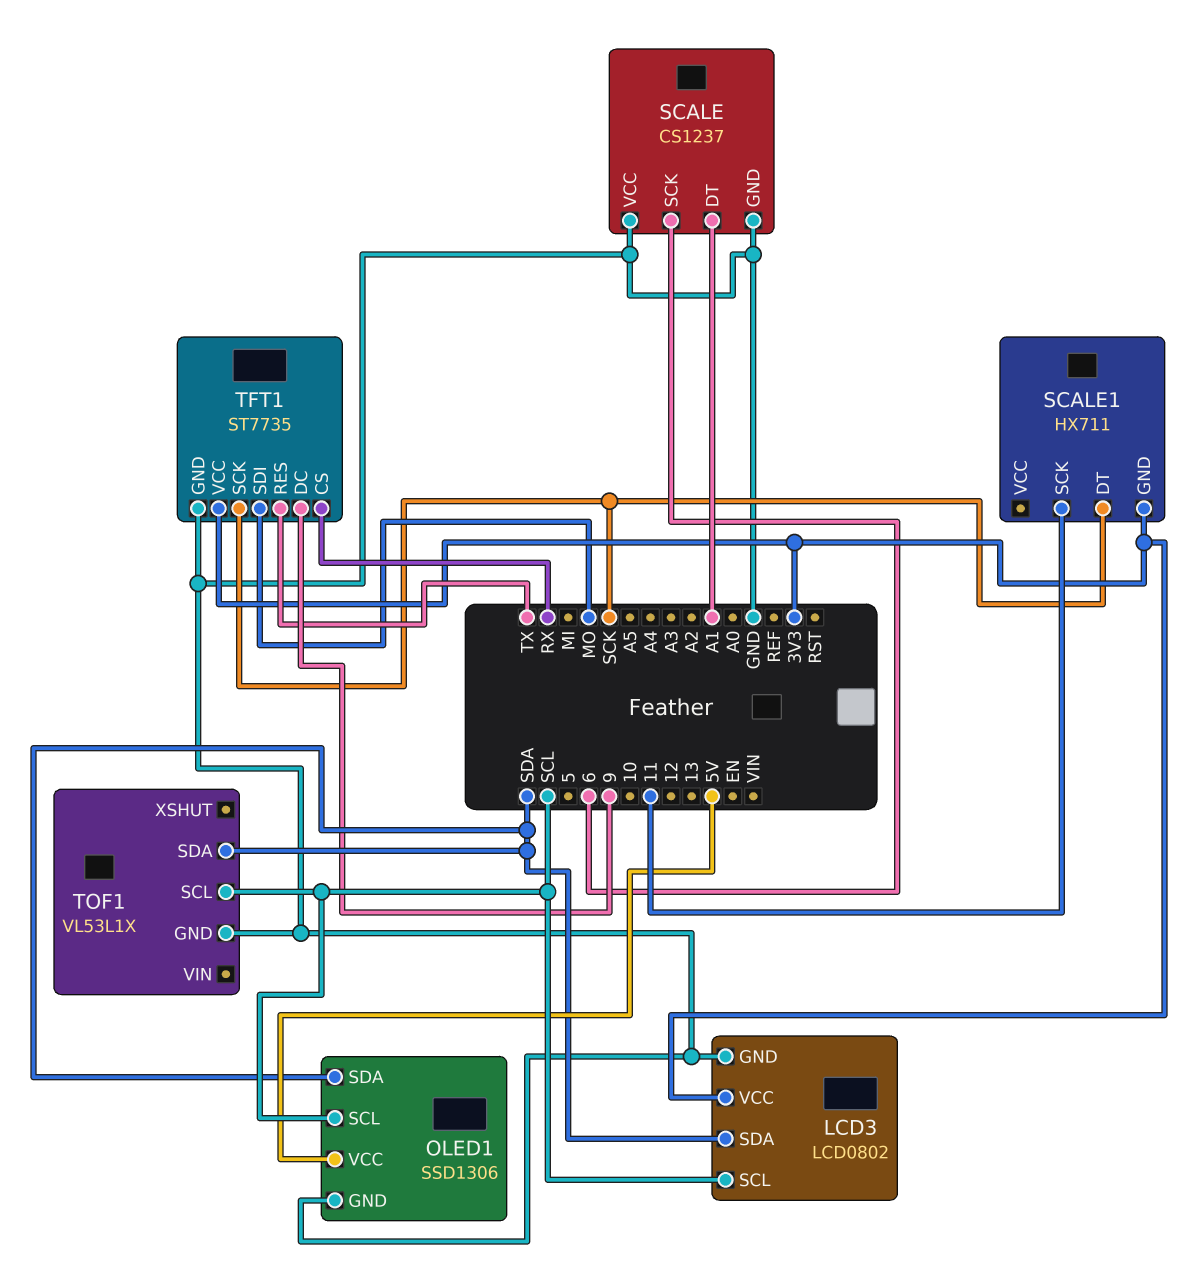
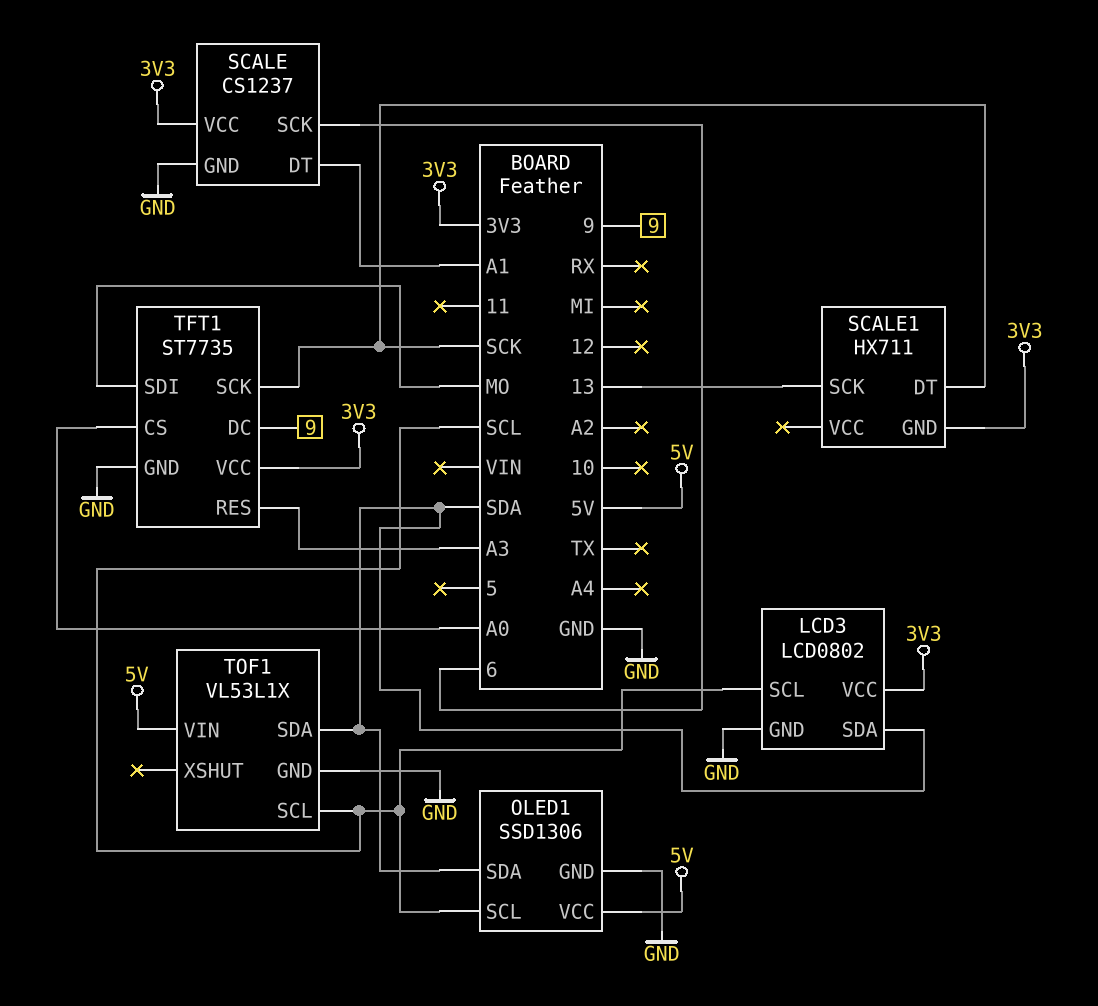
SCALE pin VCC: GND -> 3V3
SCALE1 pin SCK: 11 -> 13
TFT1 pin CS: RX -> A0
TFT1 pin RES: TX -> A3
TOF1 pin VIN: none -> 5V

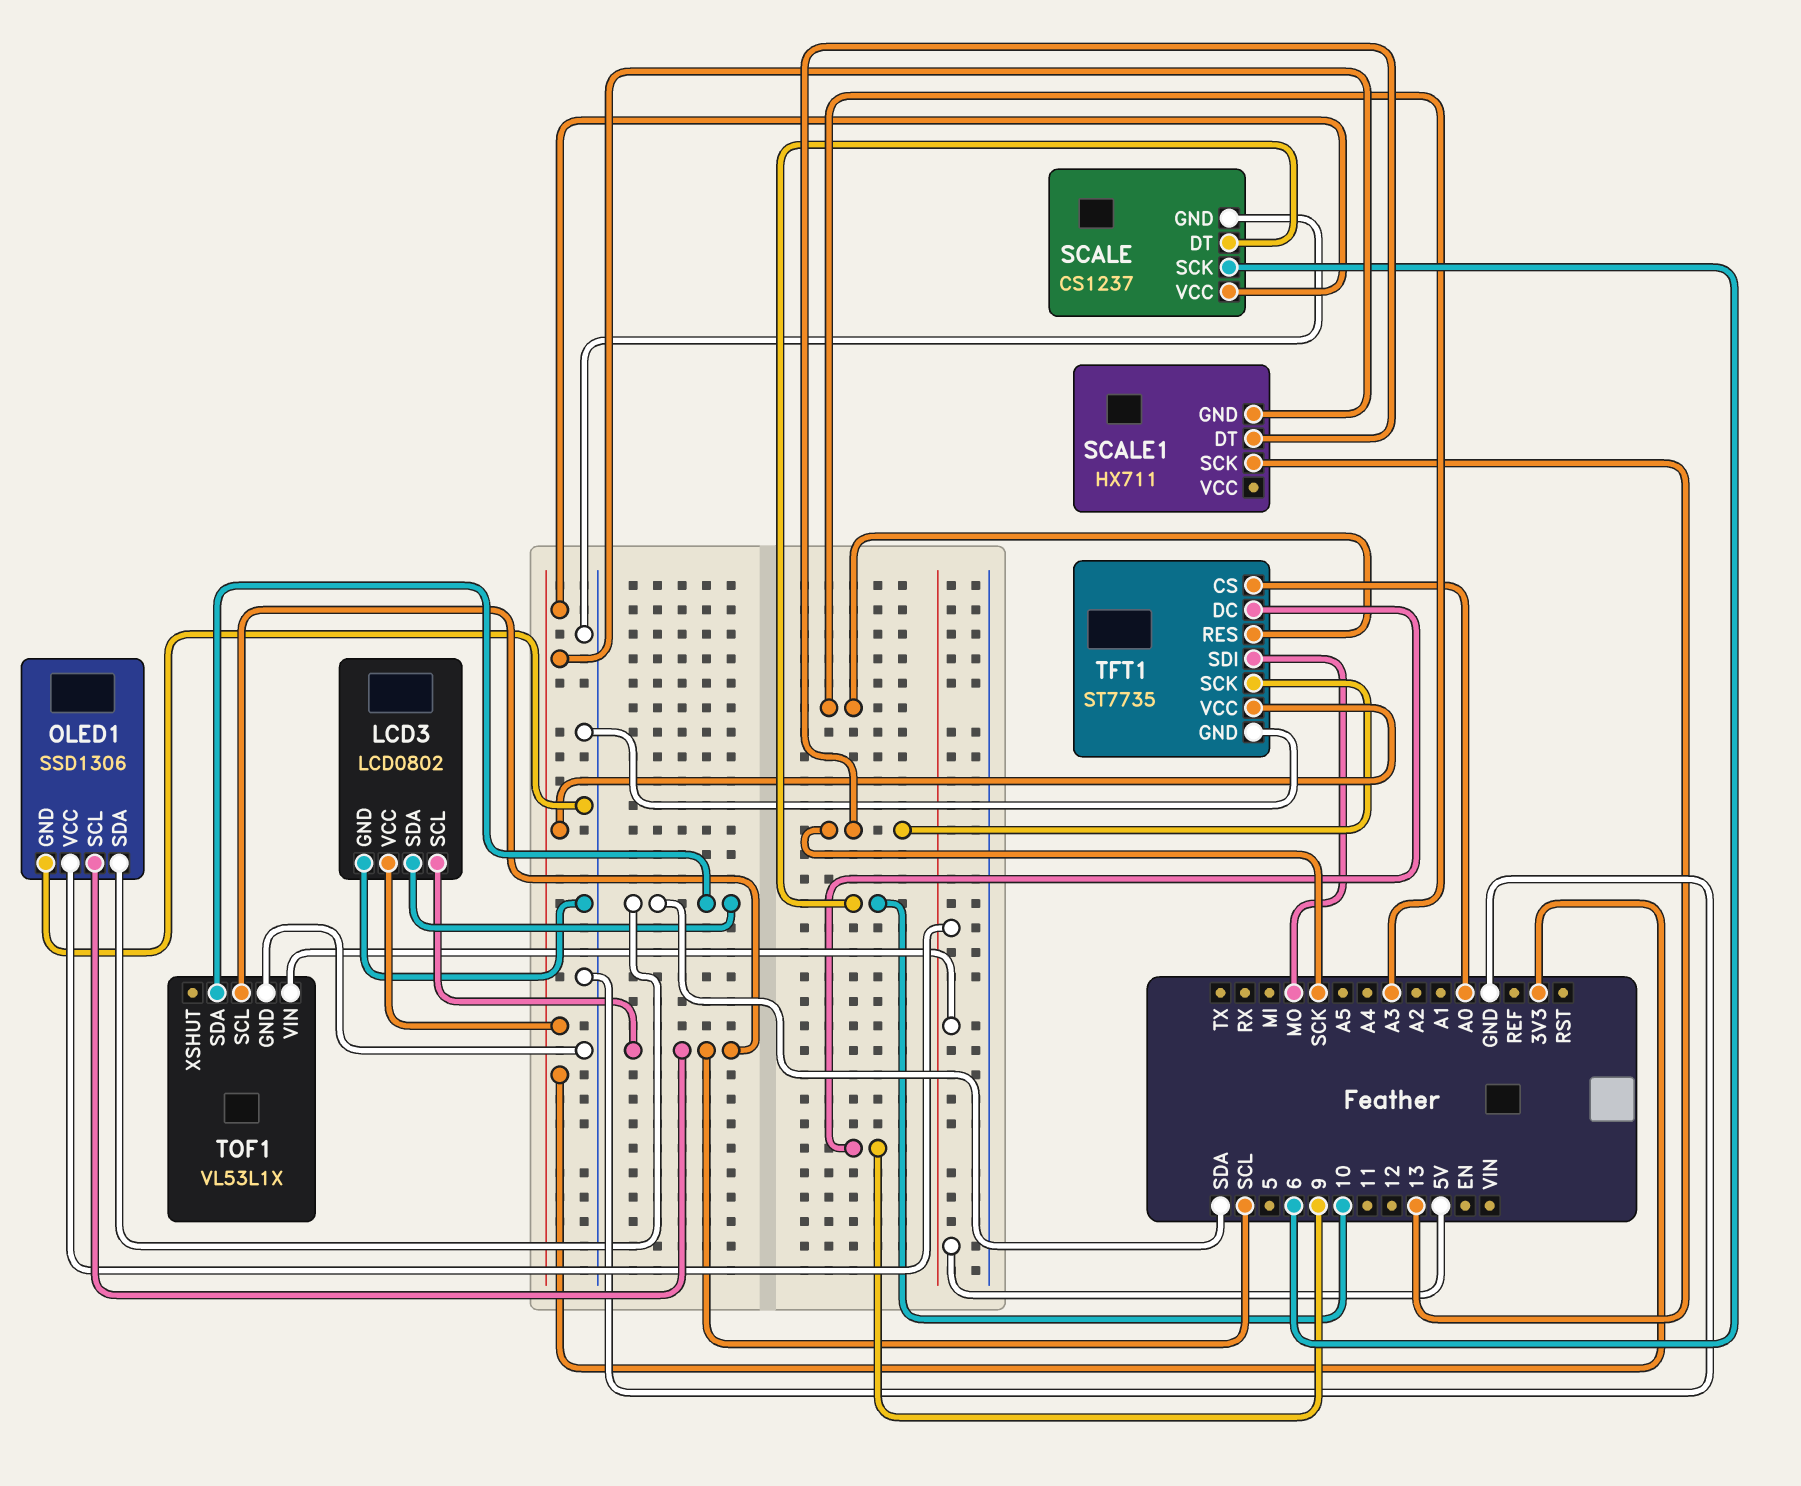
SCALE pin DT: A1 -> 10

